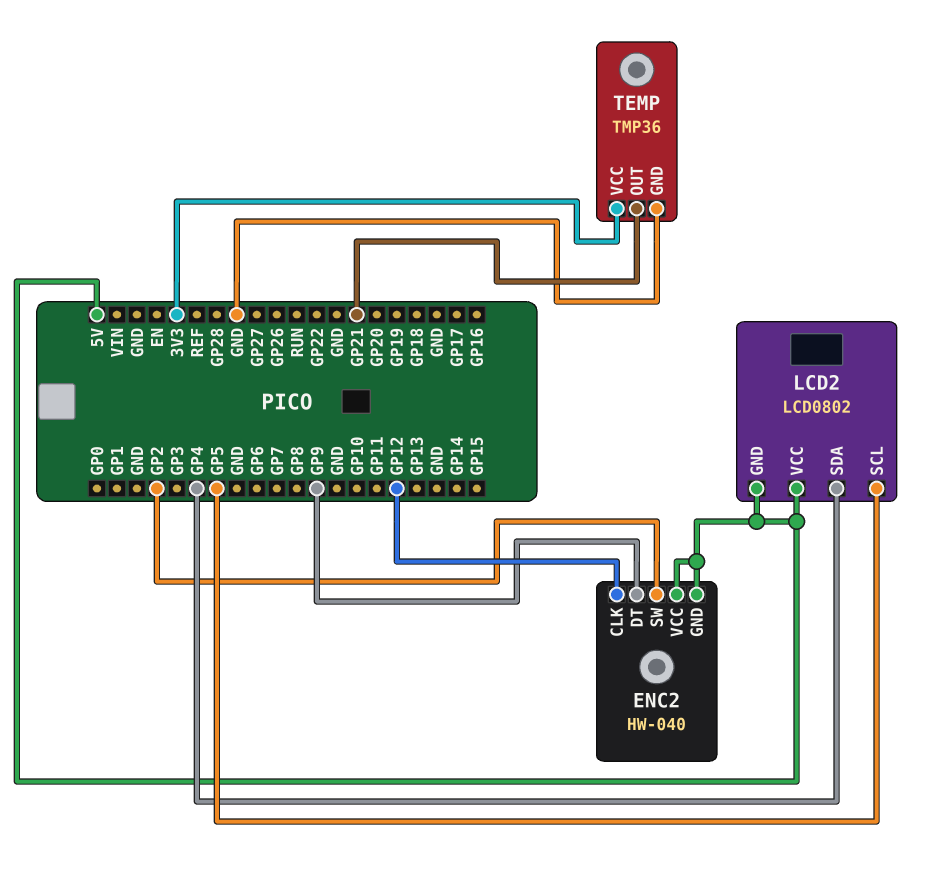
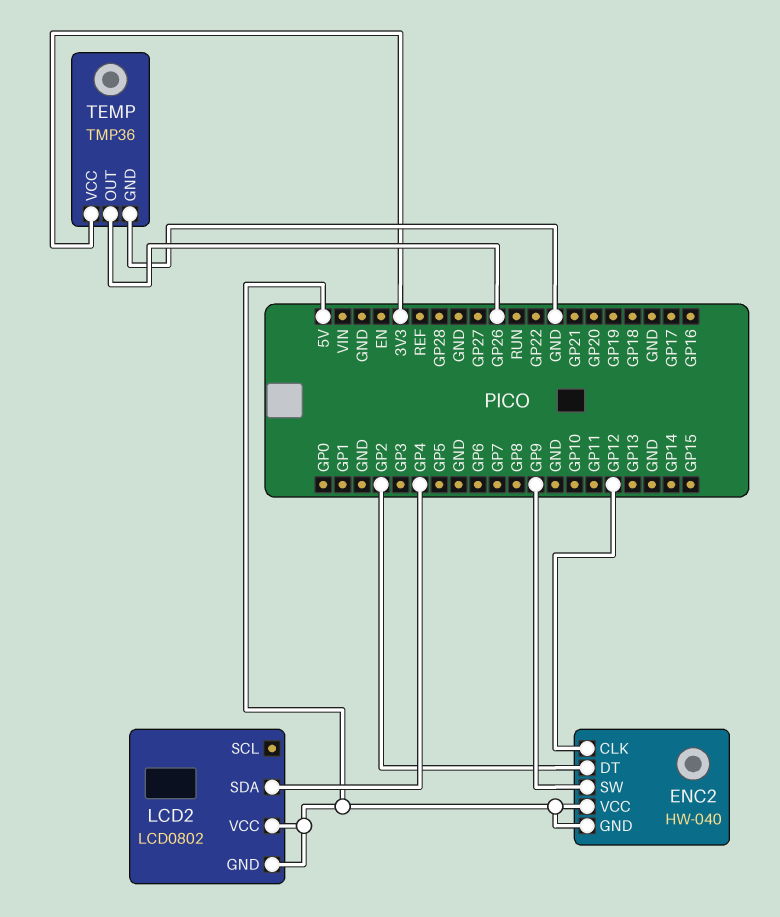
ENC2 pin DT: GP9 -> GP2
ENC2 pin SW: GP2 -> GP9
LCD2 pin SCL: GP5 -> none
TEMP pin OUT: GP21 -> GP26

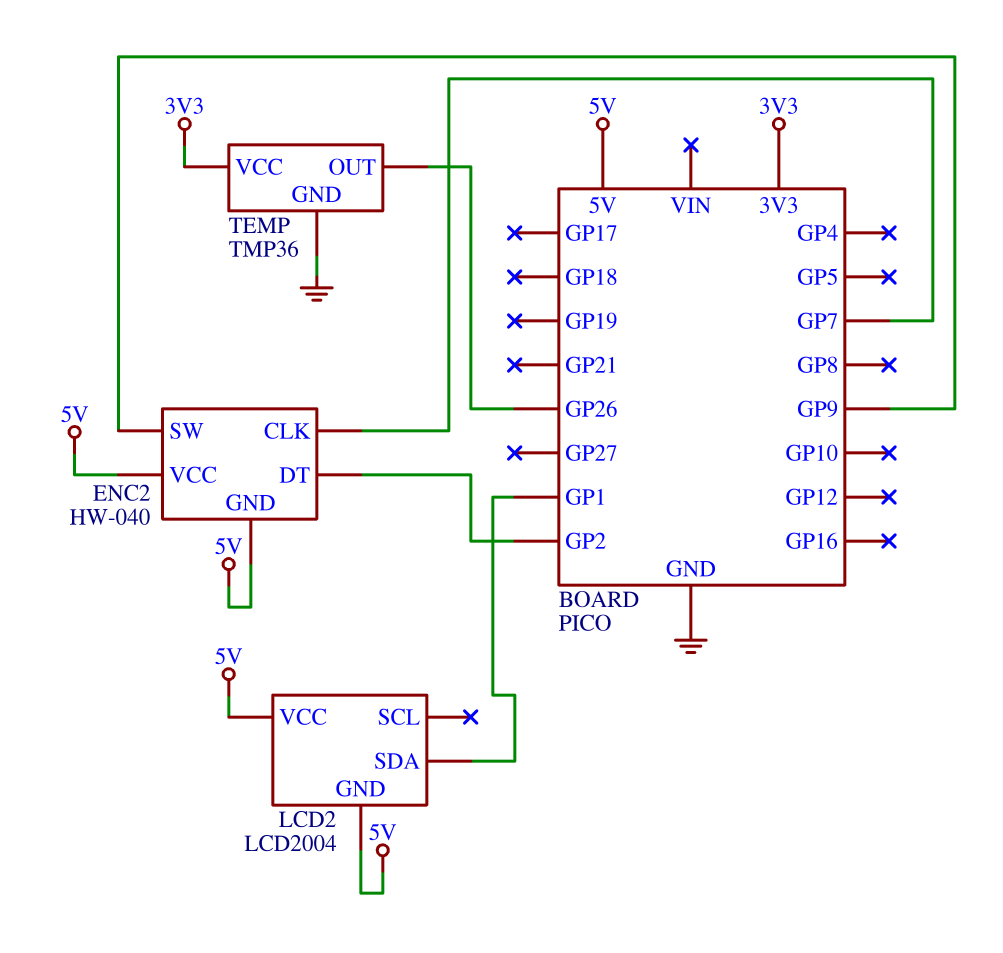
ENC2 pin CLK: GP12 -> GP7
LCD2: LCD0802 -> LCD2004
LCD2 pin SDA: GP4 -> GP1

